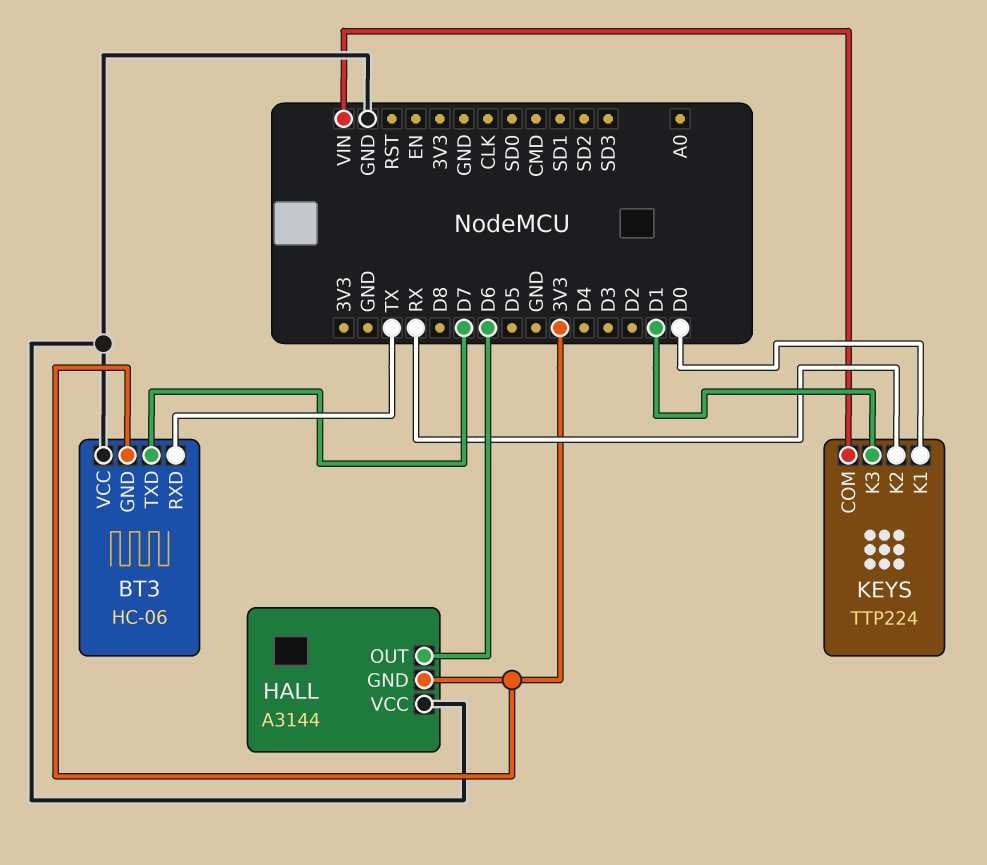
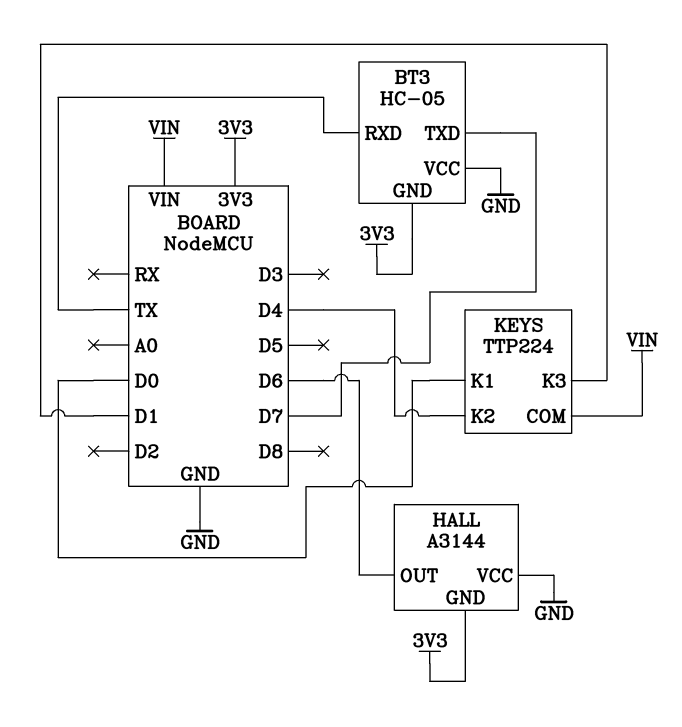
BT3: HC-06 -> HC-05
KEYS pin K2: RX -> D4

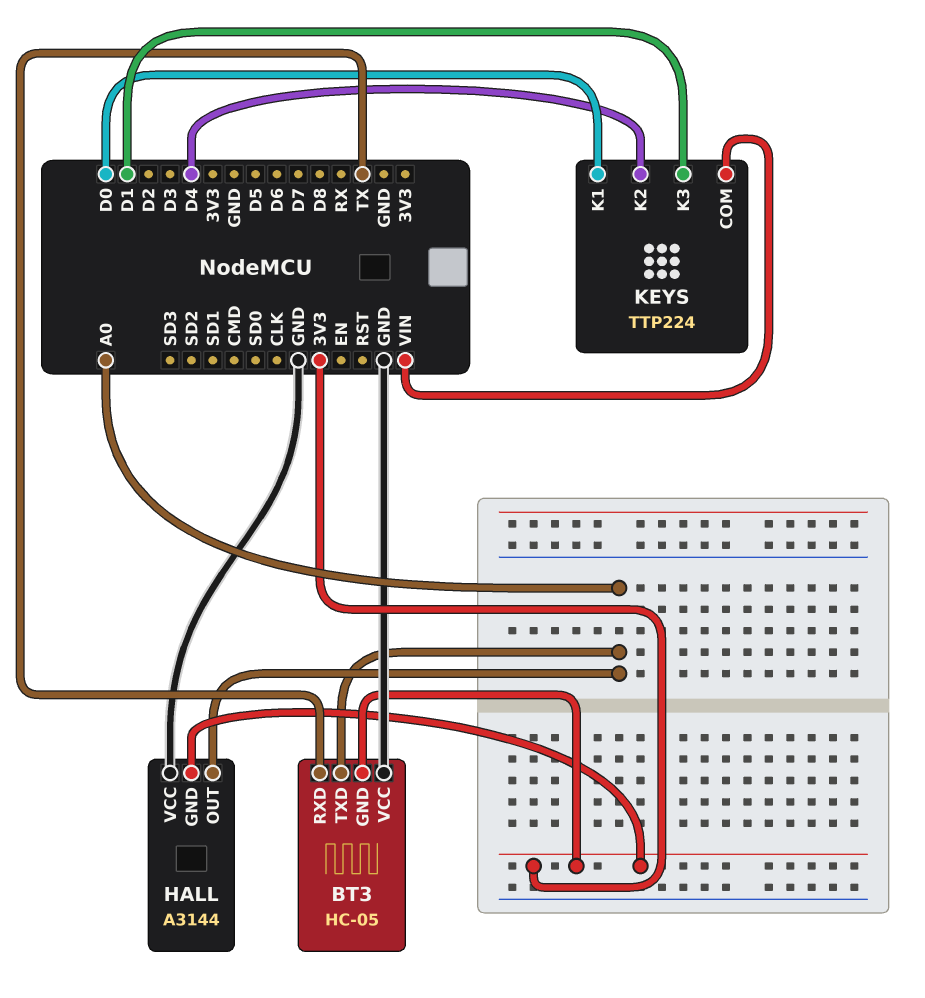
BT3 pin TXD: D7 -> A0
HALL pin OUT: D6 -> A0

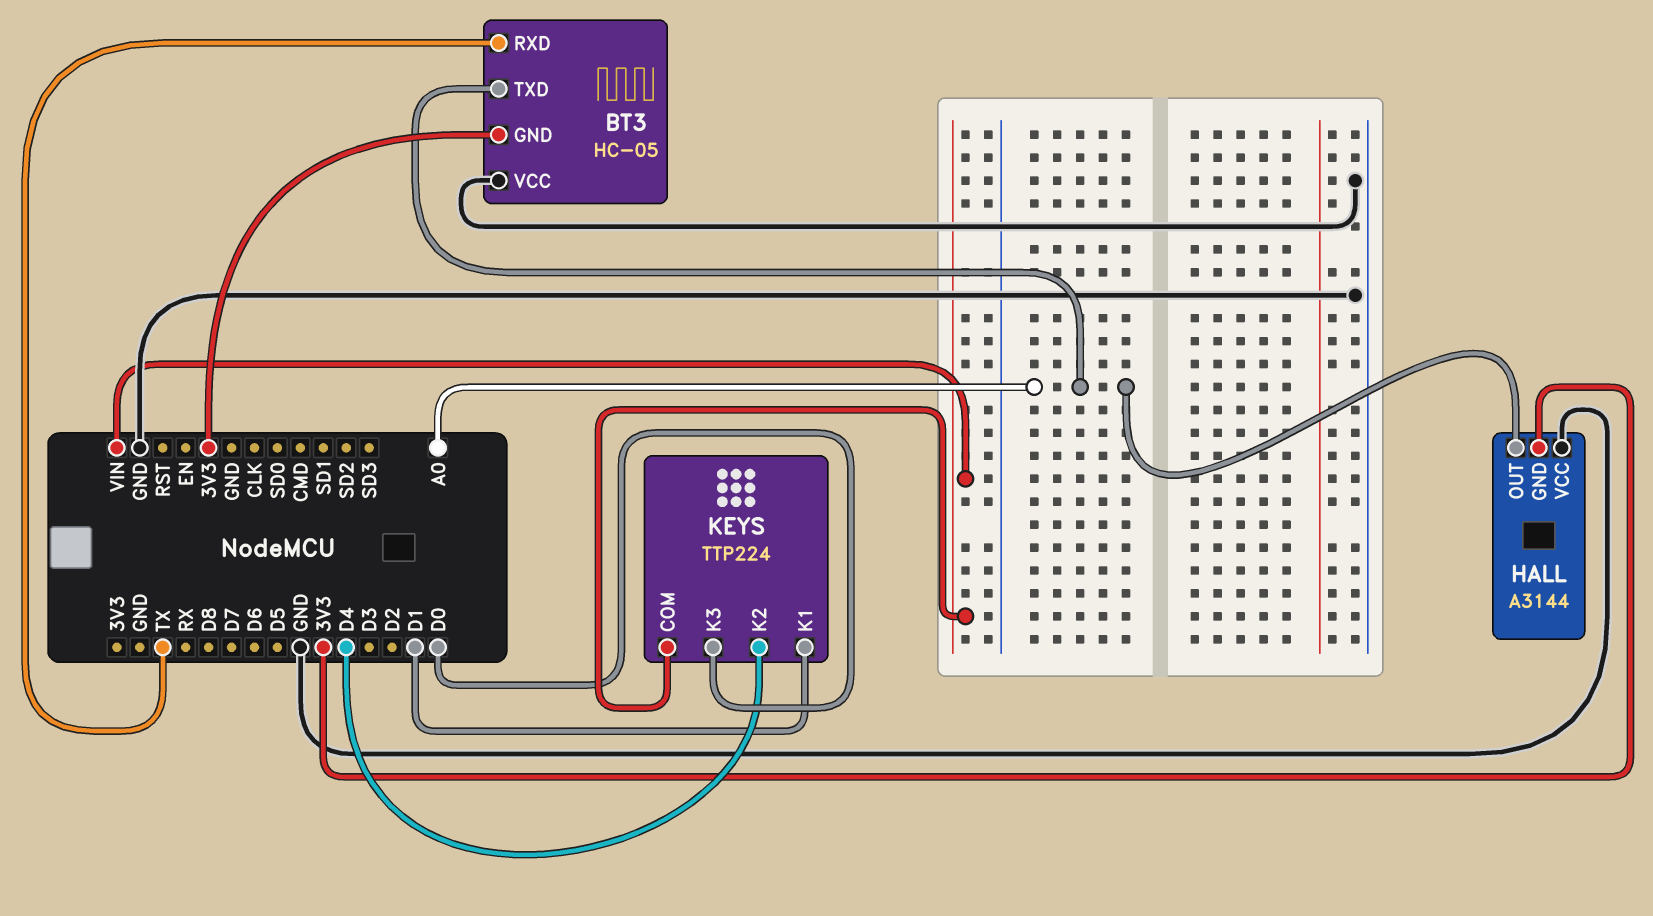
KEYS pin K1: D0 -> D1
KEYS pin K3: D1 -> D0

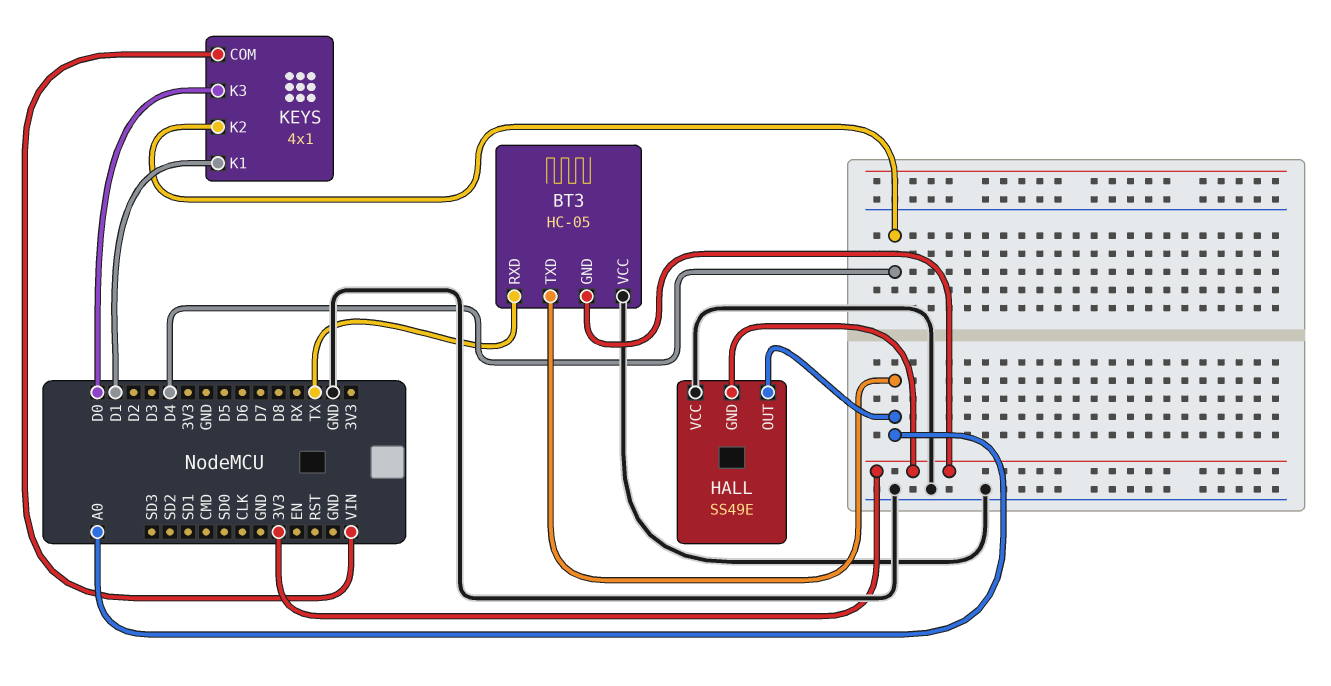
HALL: A3144 -> SS49E
KEYS: TTP224 -> 4x1

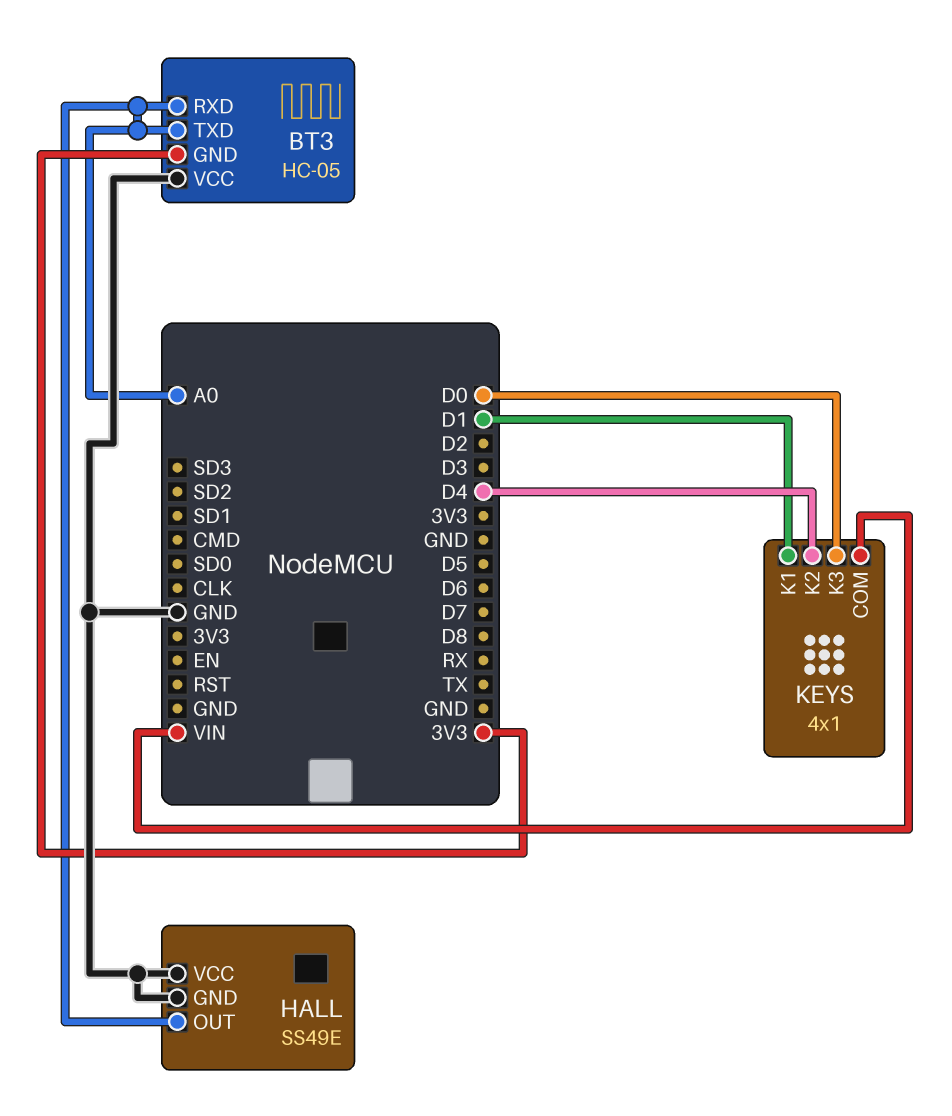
BT3 pin RXD: TX -> A0
HALL pin GND: 3V3 -> GND

